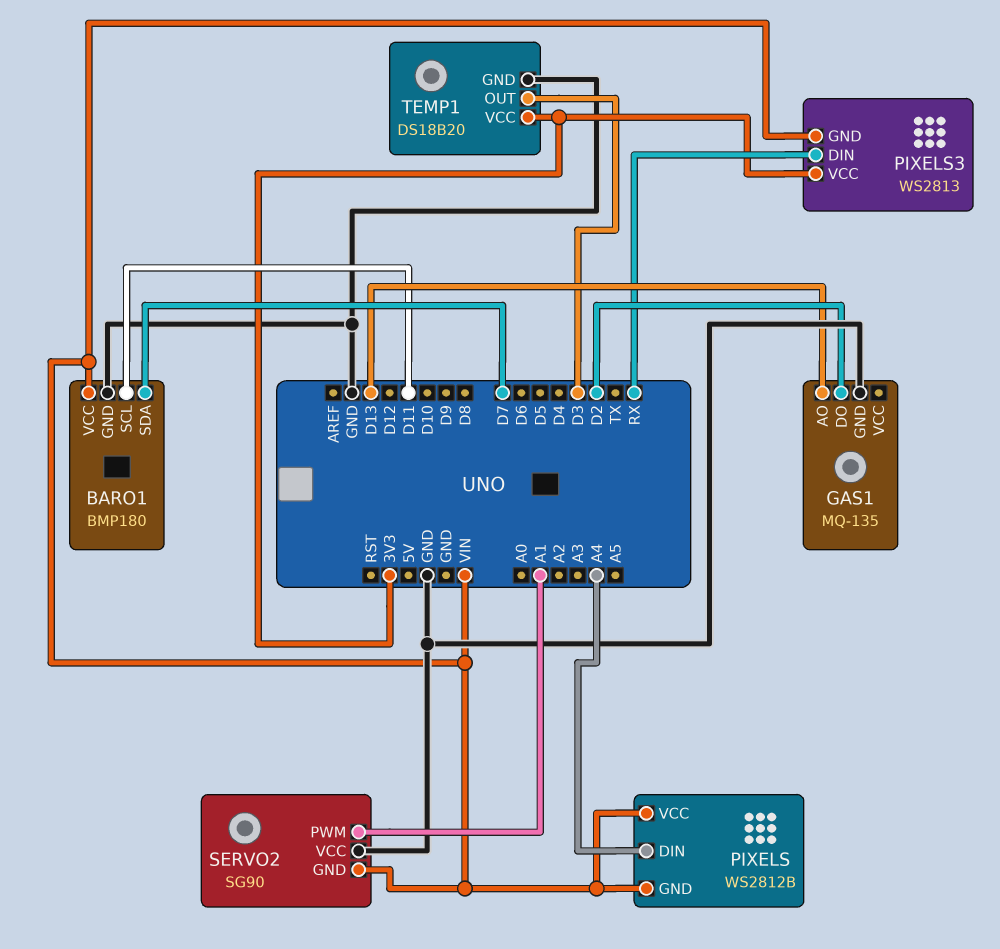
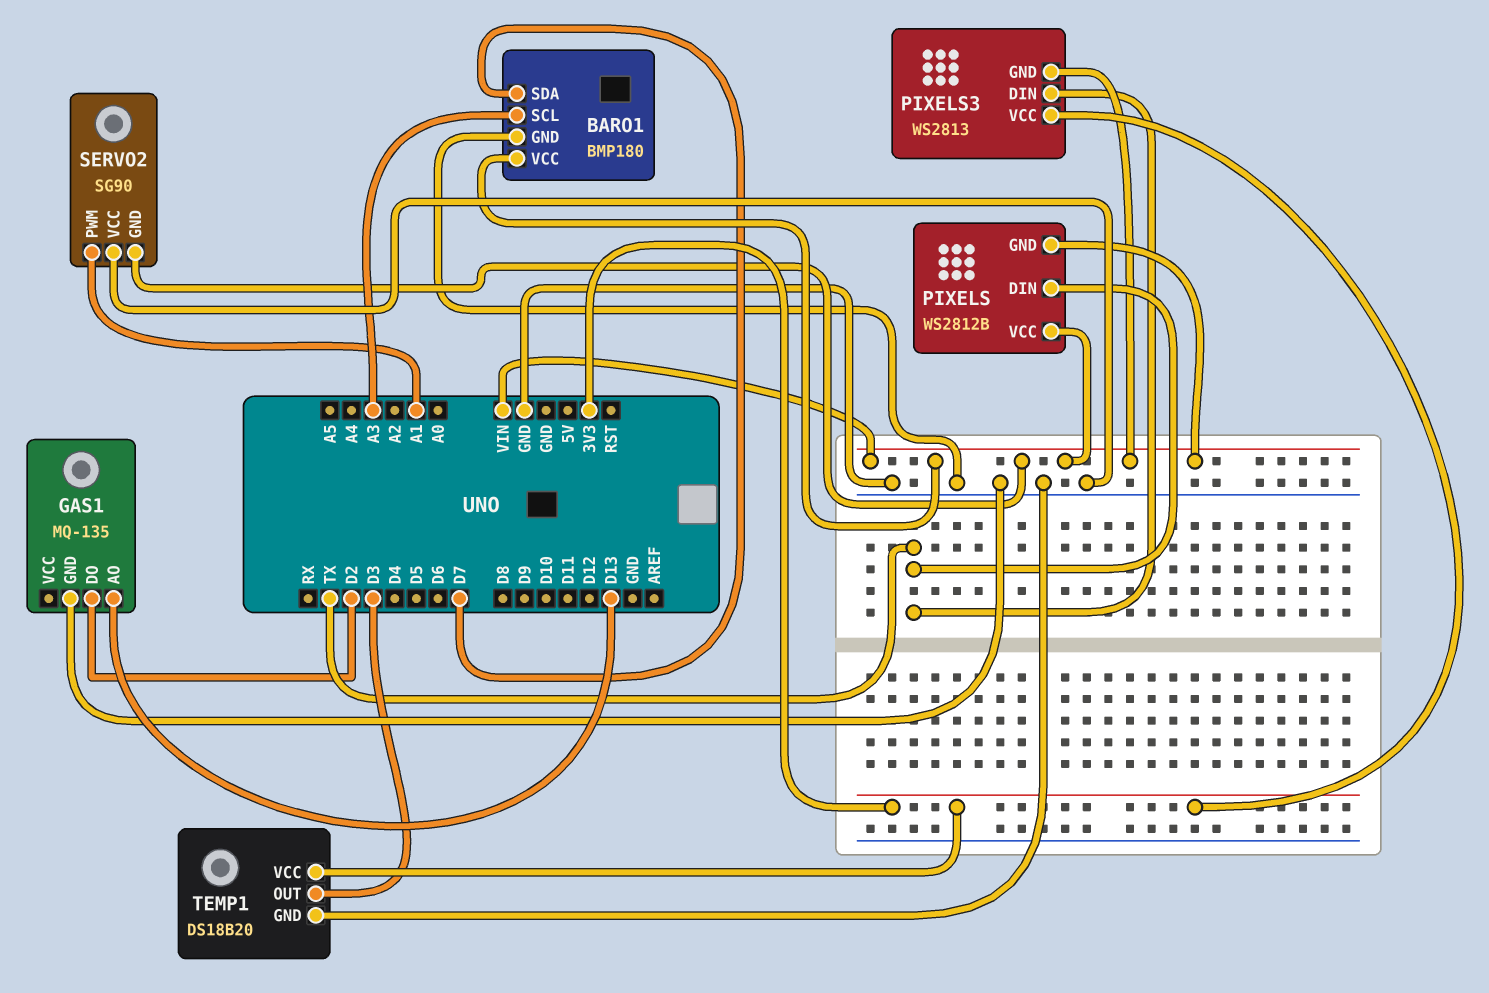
BARO1 pin SCL: D11 -> A3
PIXELS pin DIN: A4 -> TX
PIXELS3 pin DIN: RX -> TX

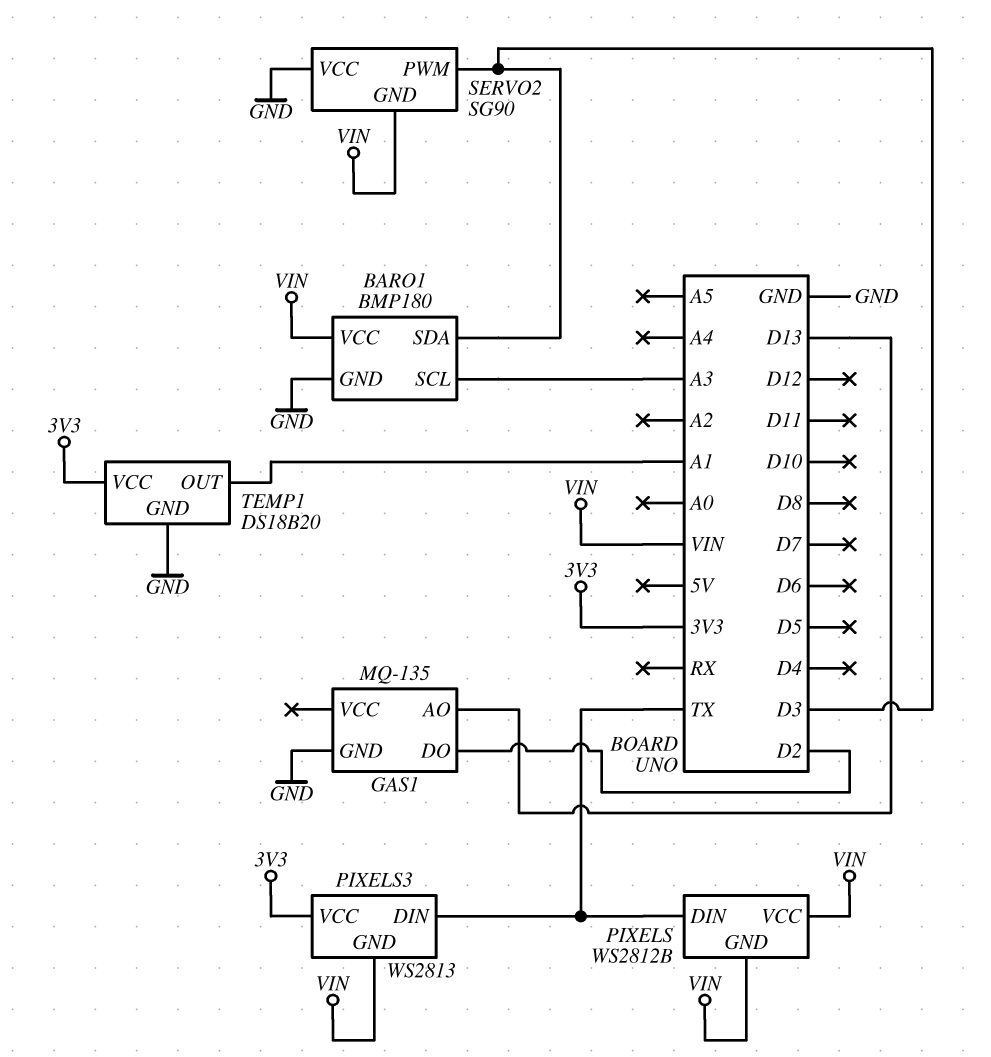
BARO1 pin SDA: D7 -> D3
SERVO2 pin PWM: A1 -> D3
TEMP1 pin OUT: D3 -> A1

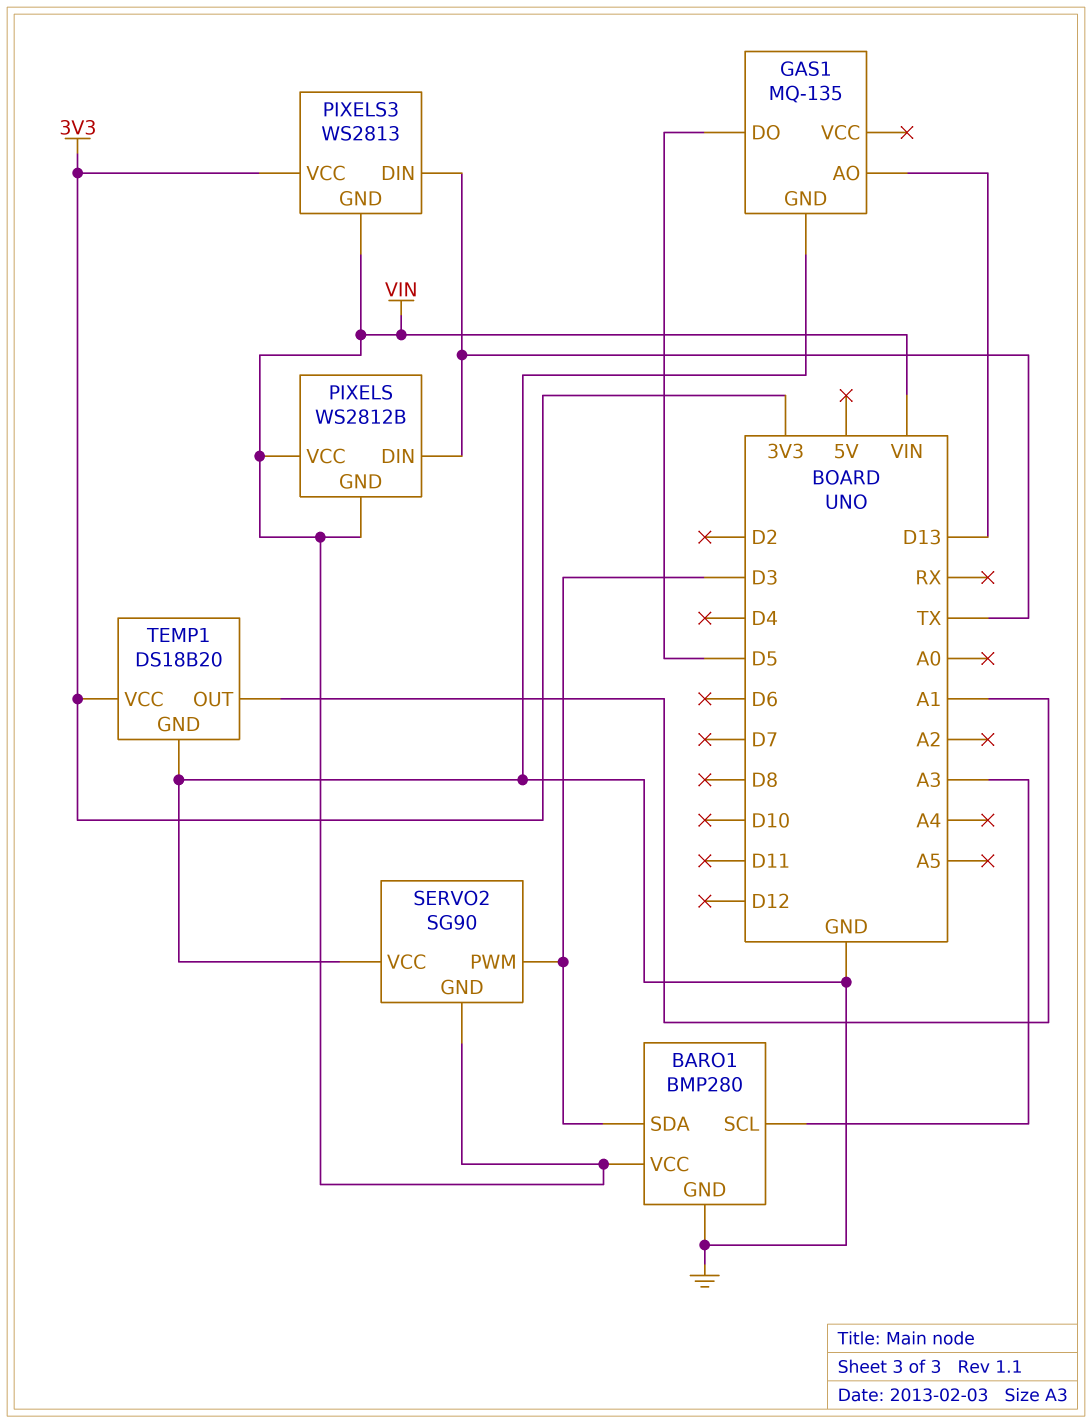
BARO1: BMP180 -> BMP280
GAS1 pin DO: D2 -> D5

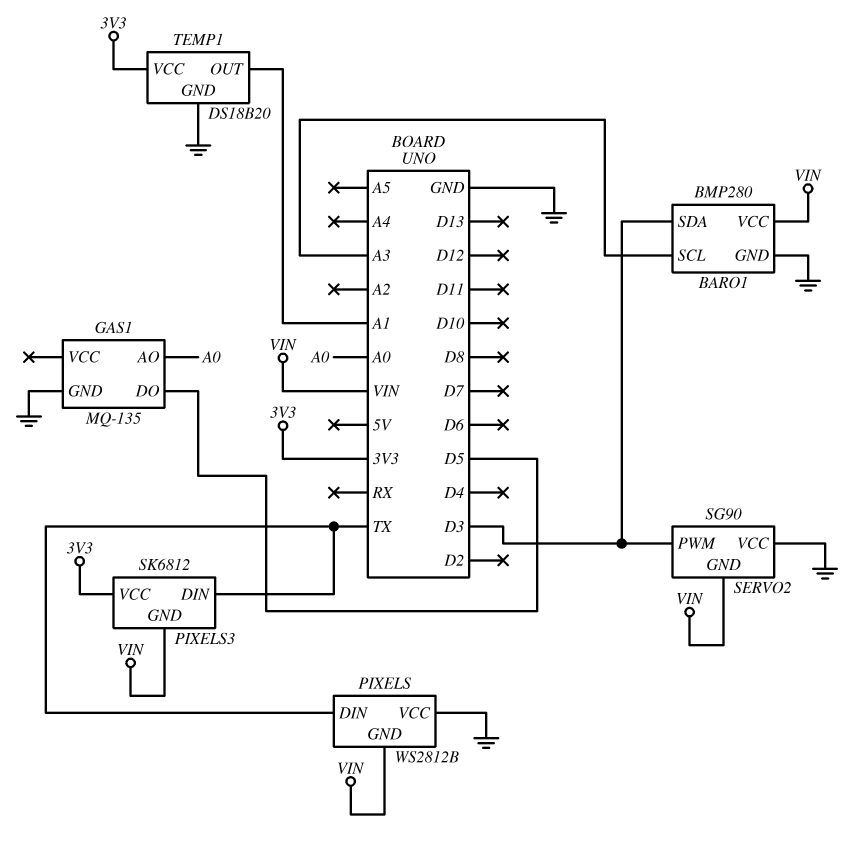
GAS1 pin AO: D13 -> A0
PIXELS pin VCC: VIN -> GND
PIXELS3: WS2813 -> SK6812

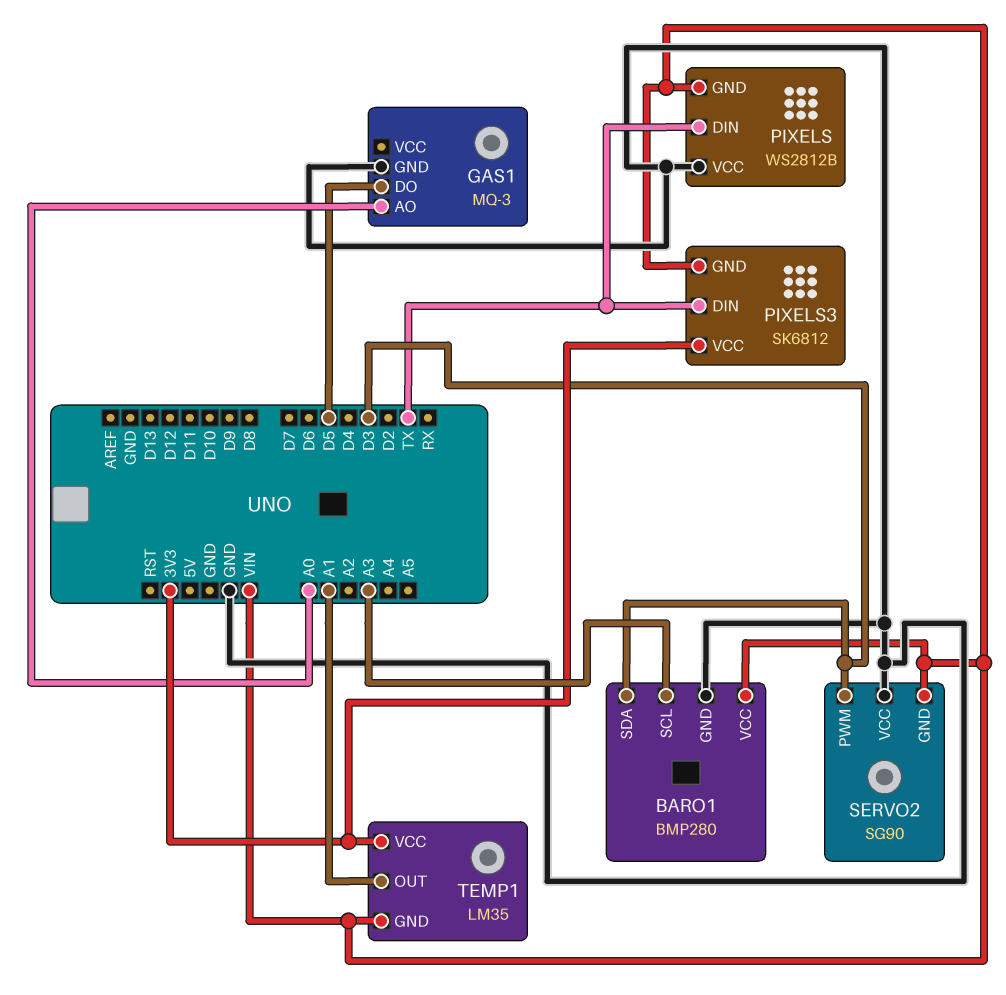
GAS1: MQ-135 -> MQ-3
TEMP1: DS18B20 -> LM35
TEMP1 pin GND: GND -> VIN

